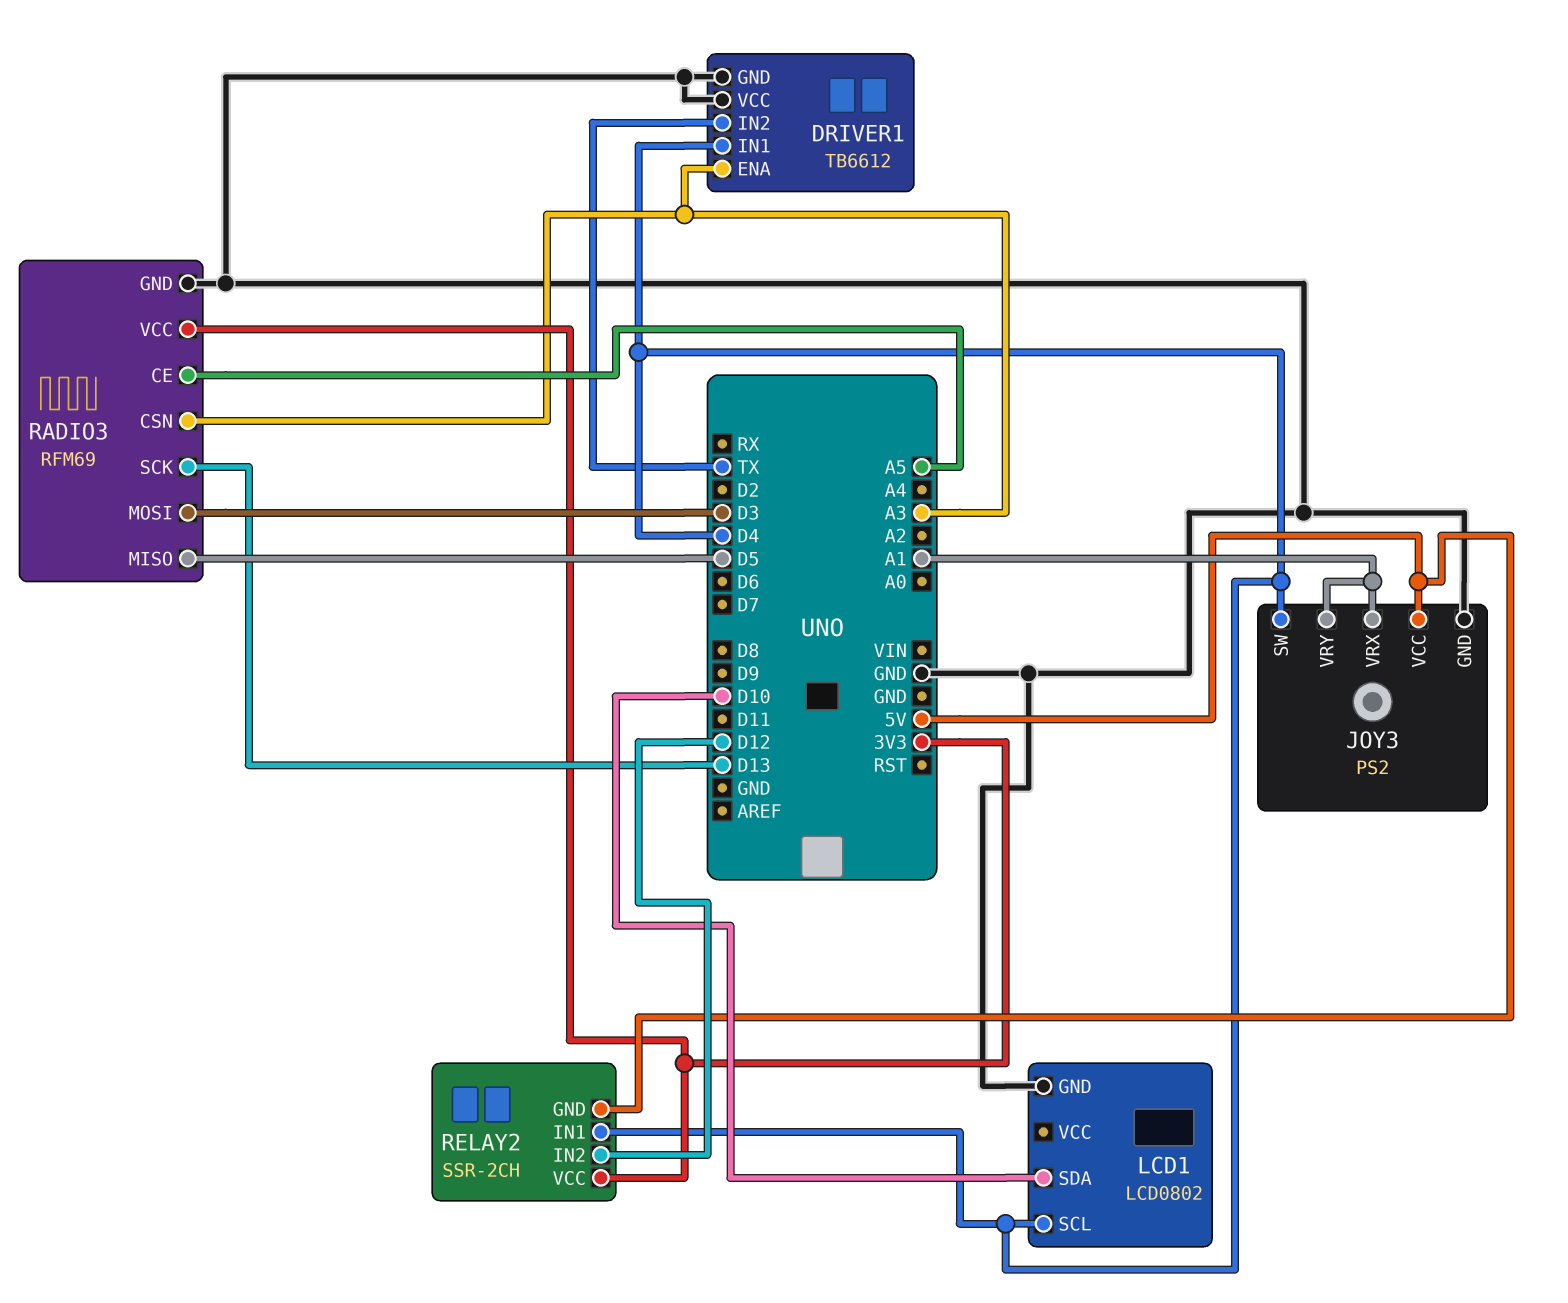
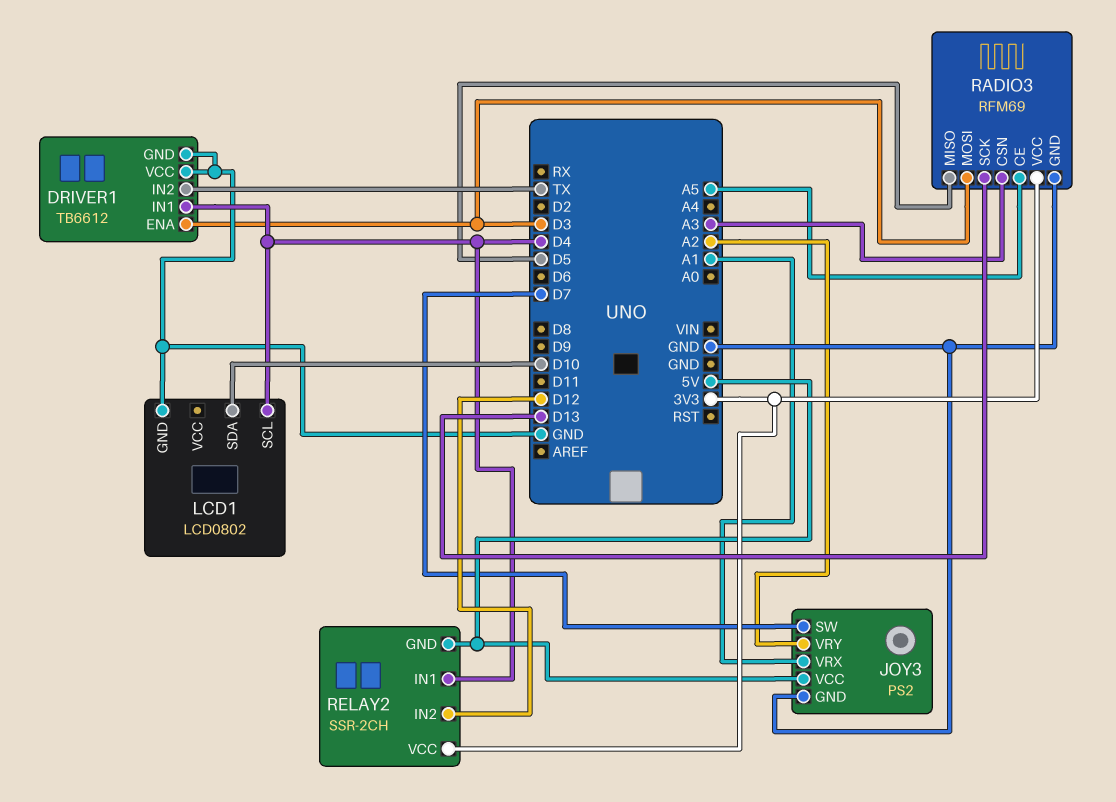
DRIVER1 pin ENA: A3 -> D3
JOY3 pin SW: D4 -> D7
JOY3 pin VRY: A1 -> A2

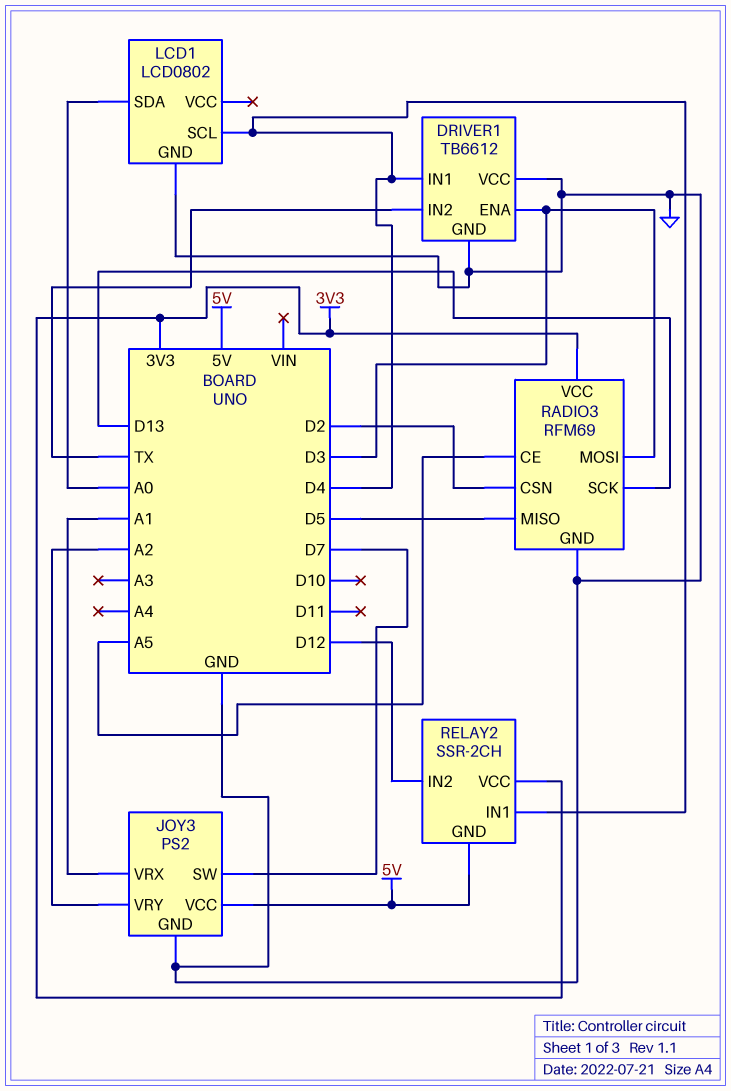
LCD1 pin SDA: D10 -> A0
RADIO3 pin CSN: A3 -> D2

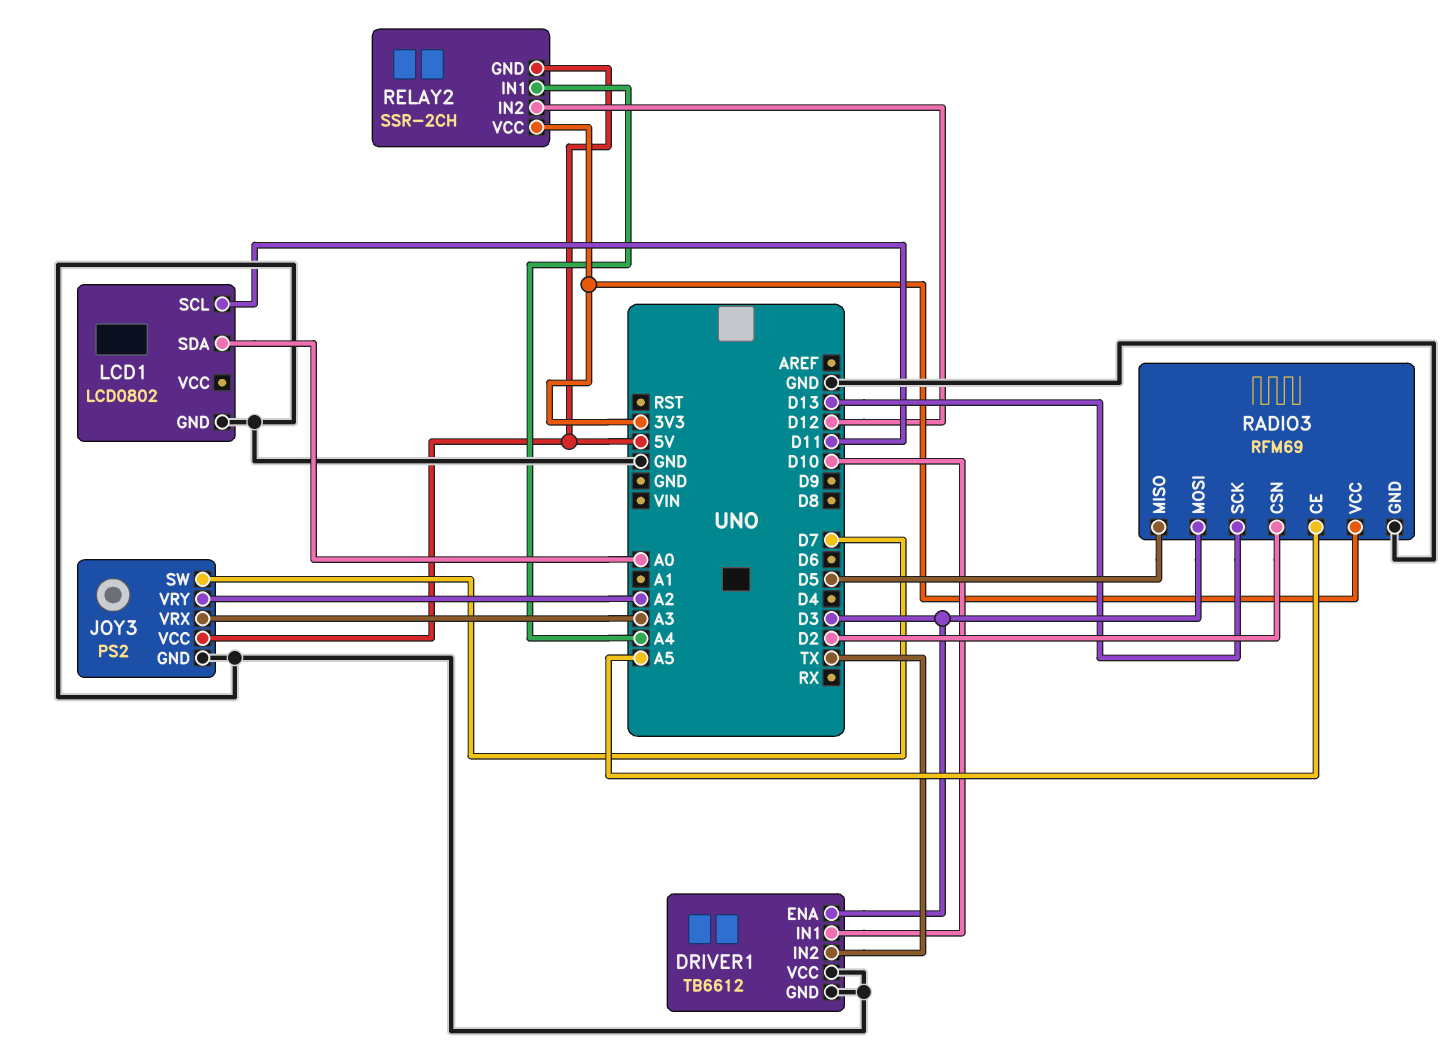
DRIVER1 pin IN1: D4 -> D10
JOY3 pin VRX: A1 -> A3
LCD1 pin SCL: D4 -> D11
RELAY2 pin IN1: D4 -> A4

